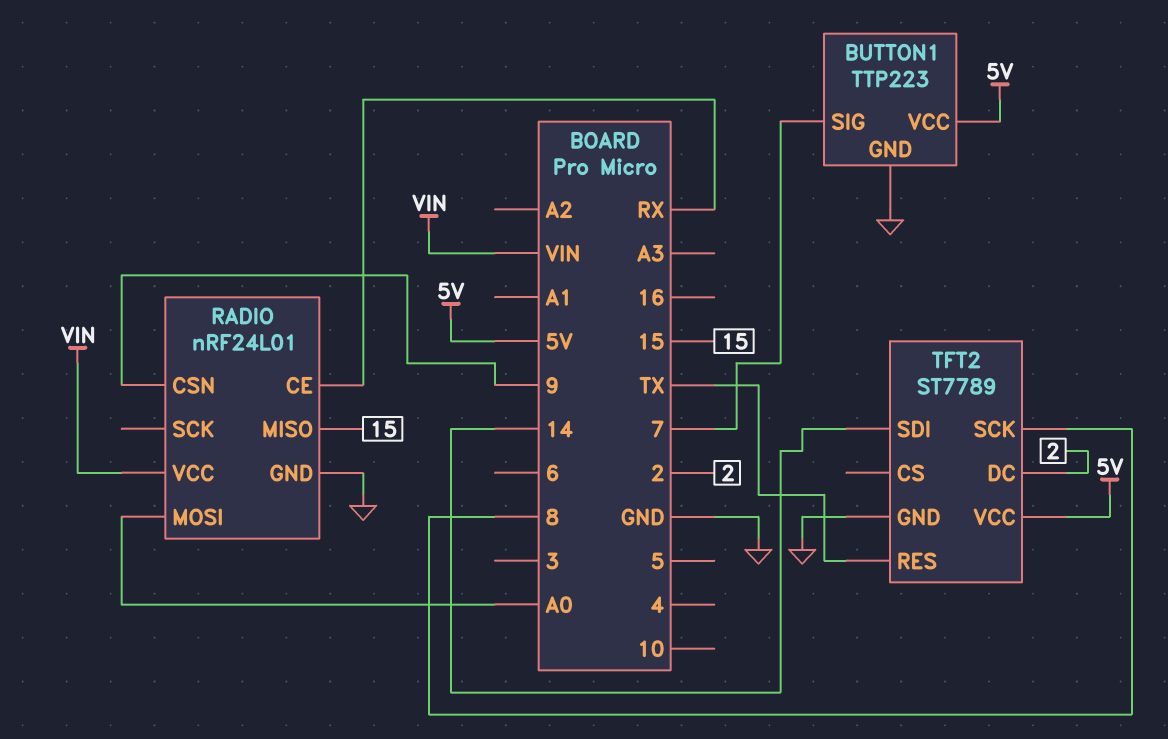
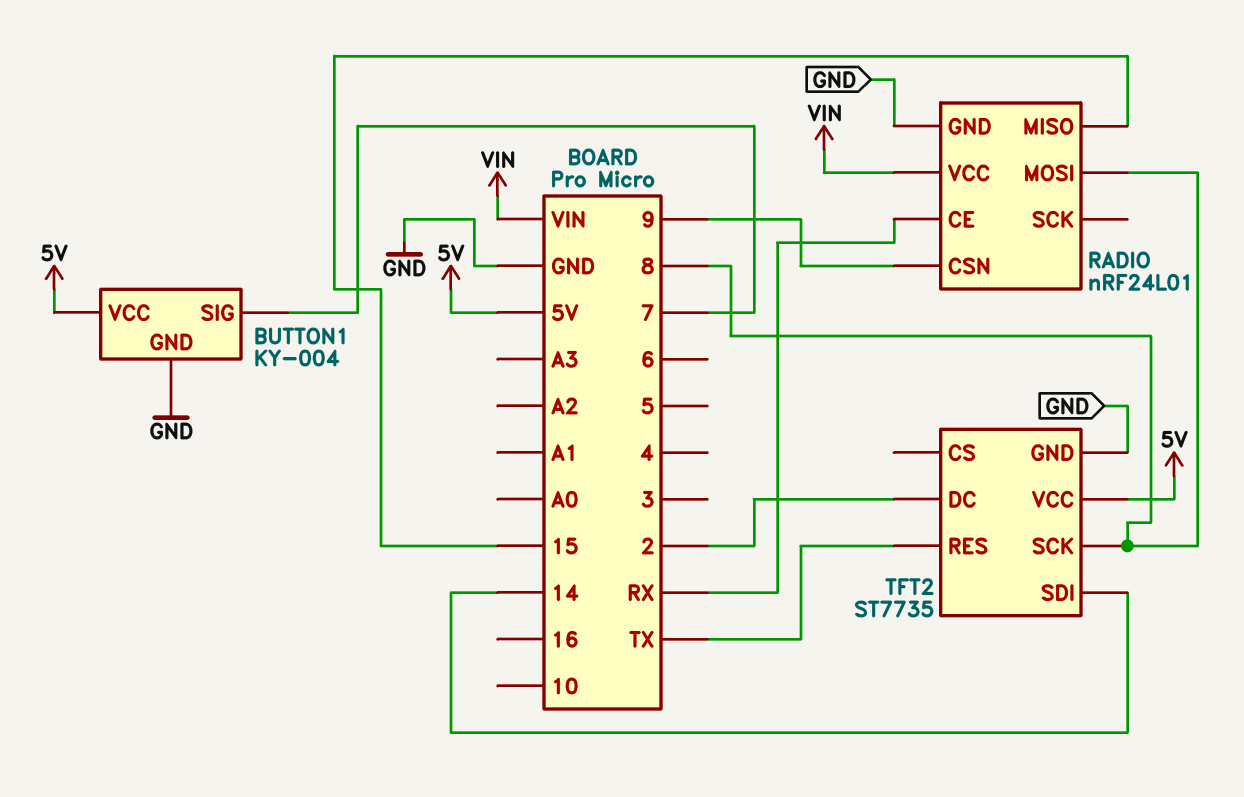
BUTTON1: TTP223 -> KY-004
RADIO pin MOSI: A0 -> 8
TFT2: ST7789 -> ST7735

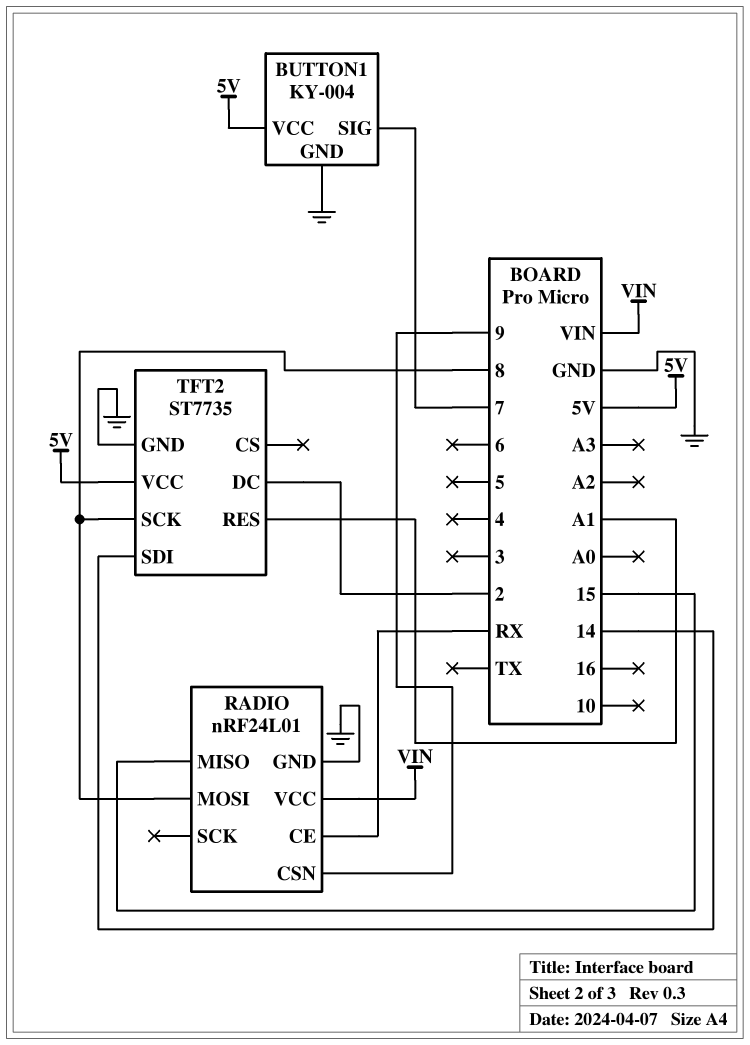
TFT2 pin RES: TX -> A1

